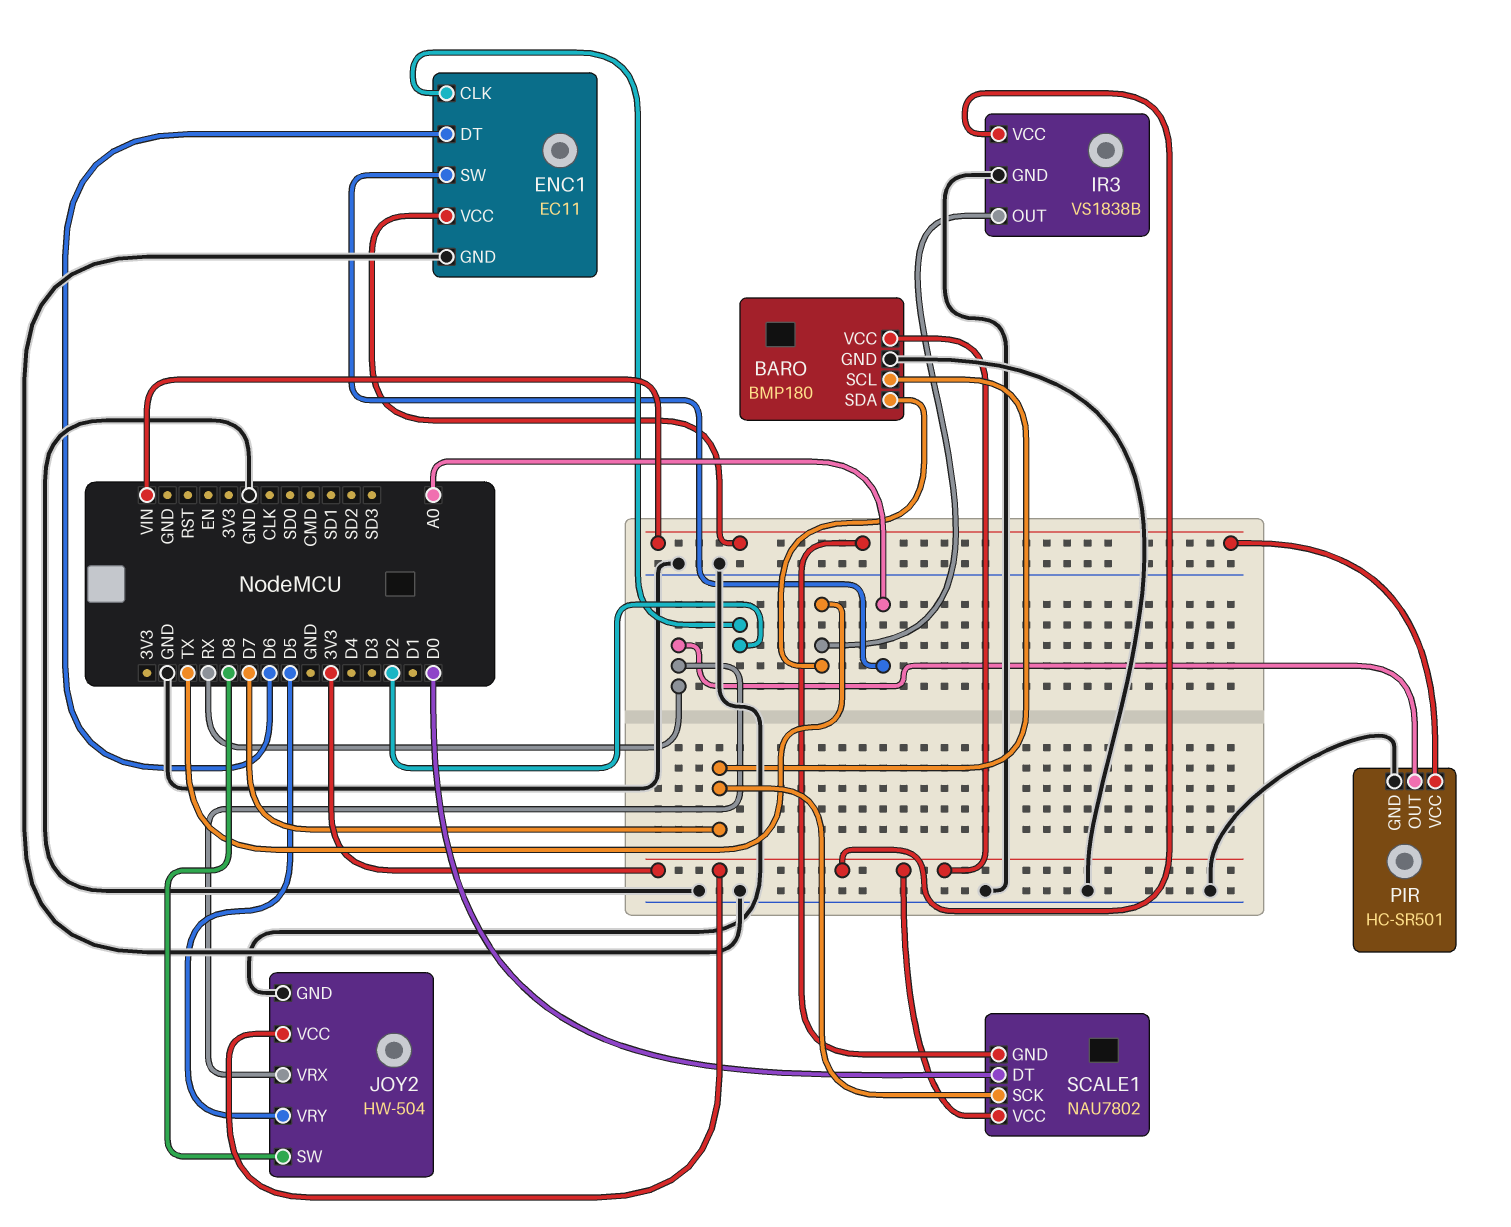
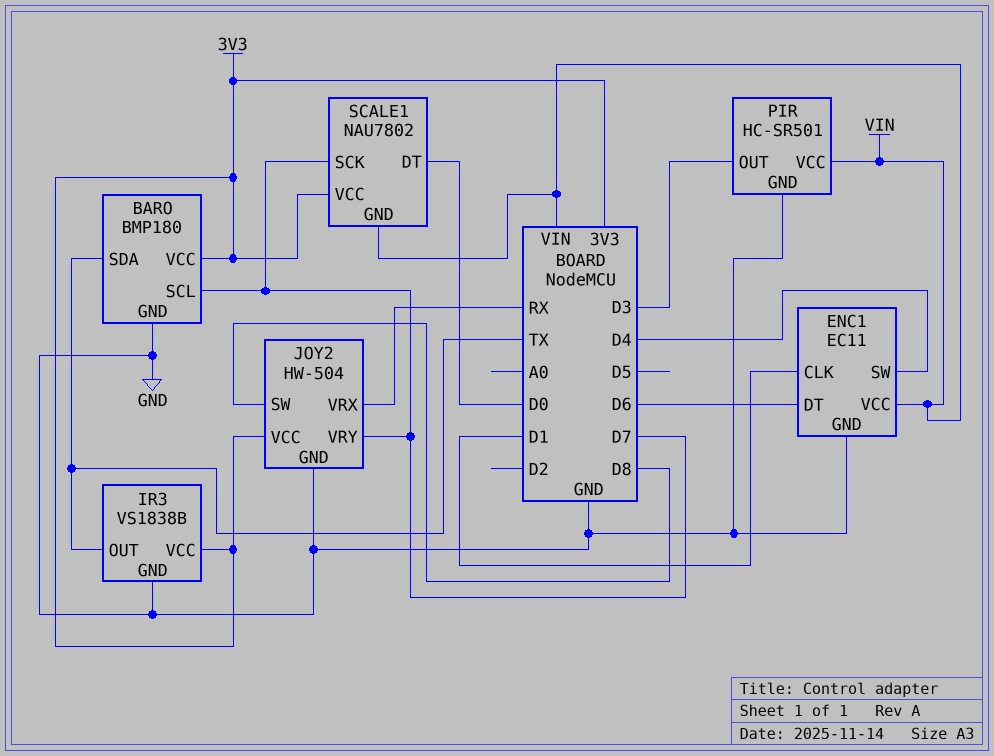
ENC1 pin CLK: D2 -> D1
ENC1 pin SW: A0 -> D4
JOY2 pin VRY: D5 -> D7
PIR pin OUT: RX -> D3

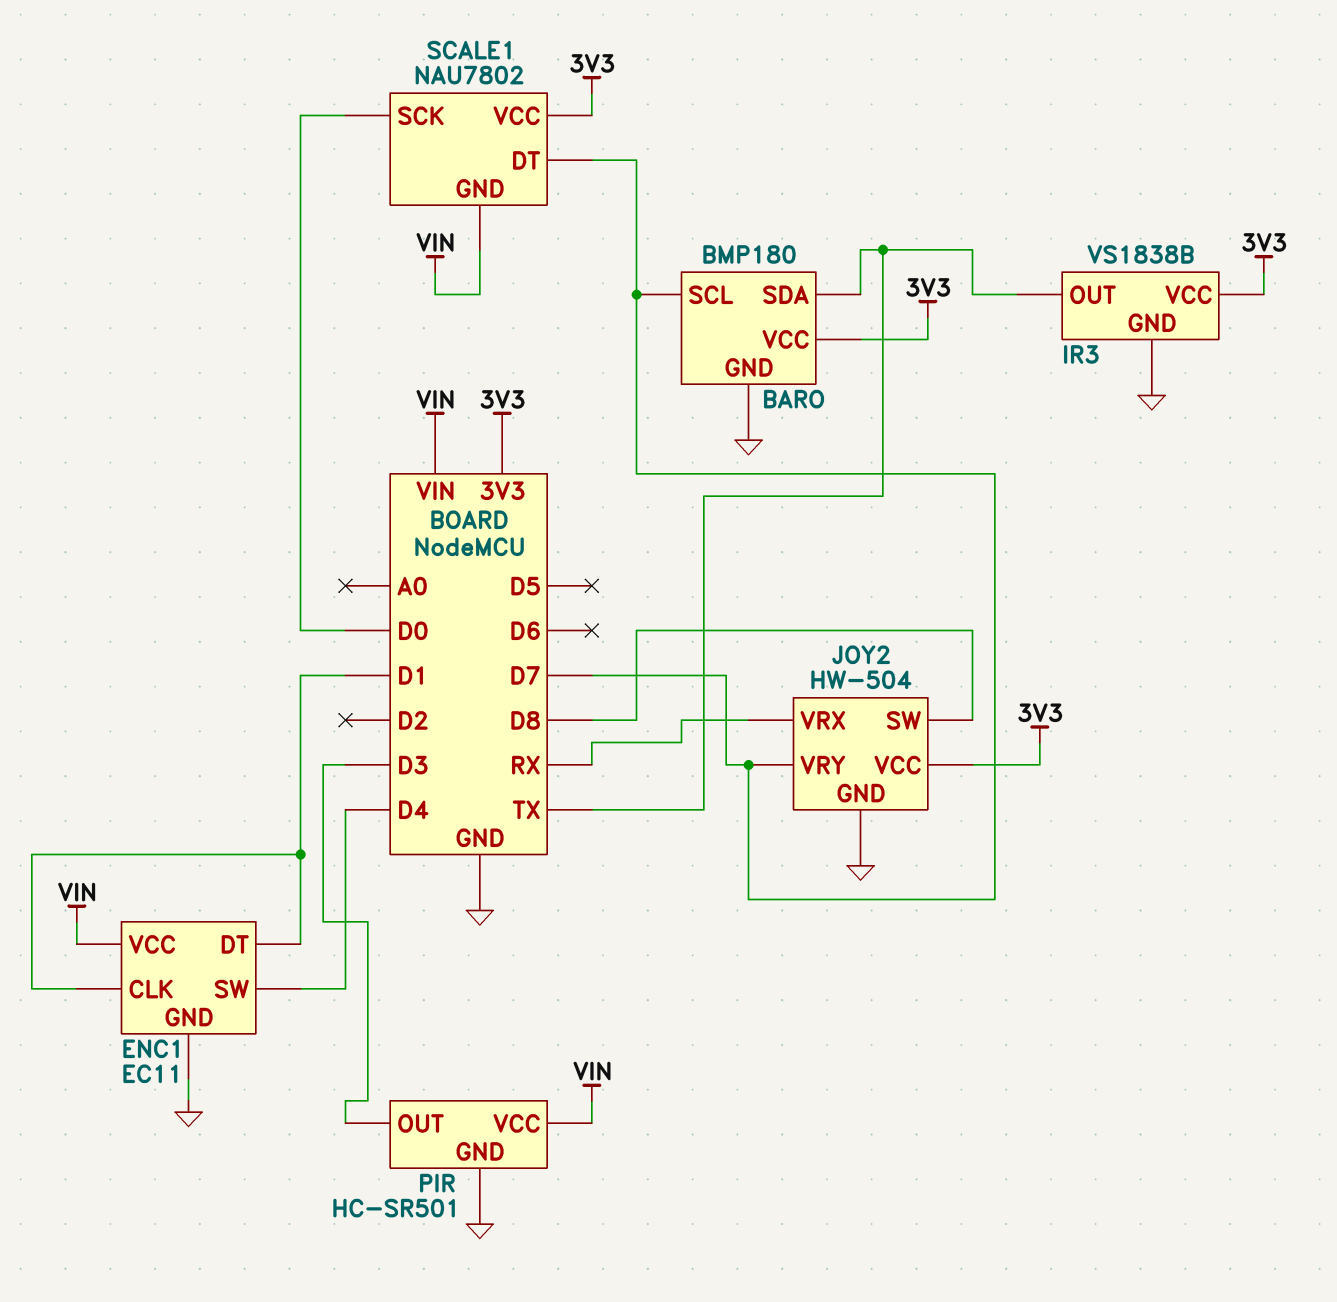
ENC1 pin DT: D6 -> D1
SCALE1 pin DT: D0 -> D7
SCALE1 pin SCK: D7 -> D0

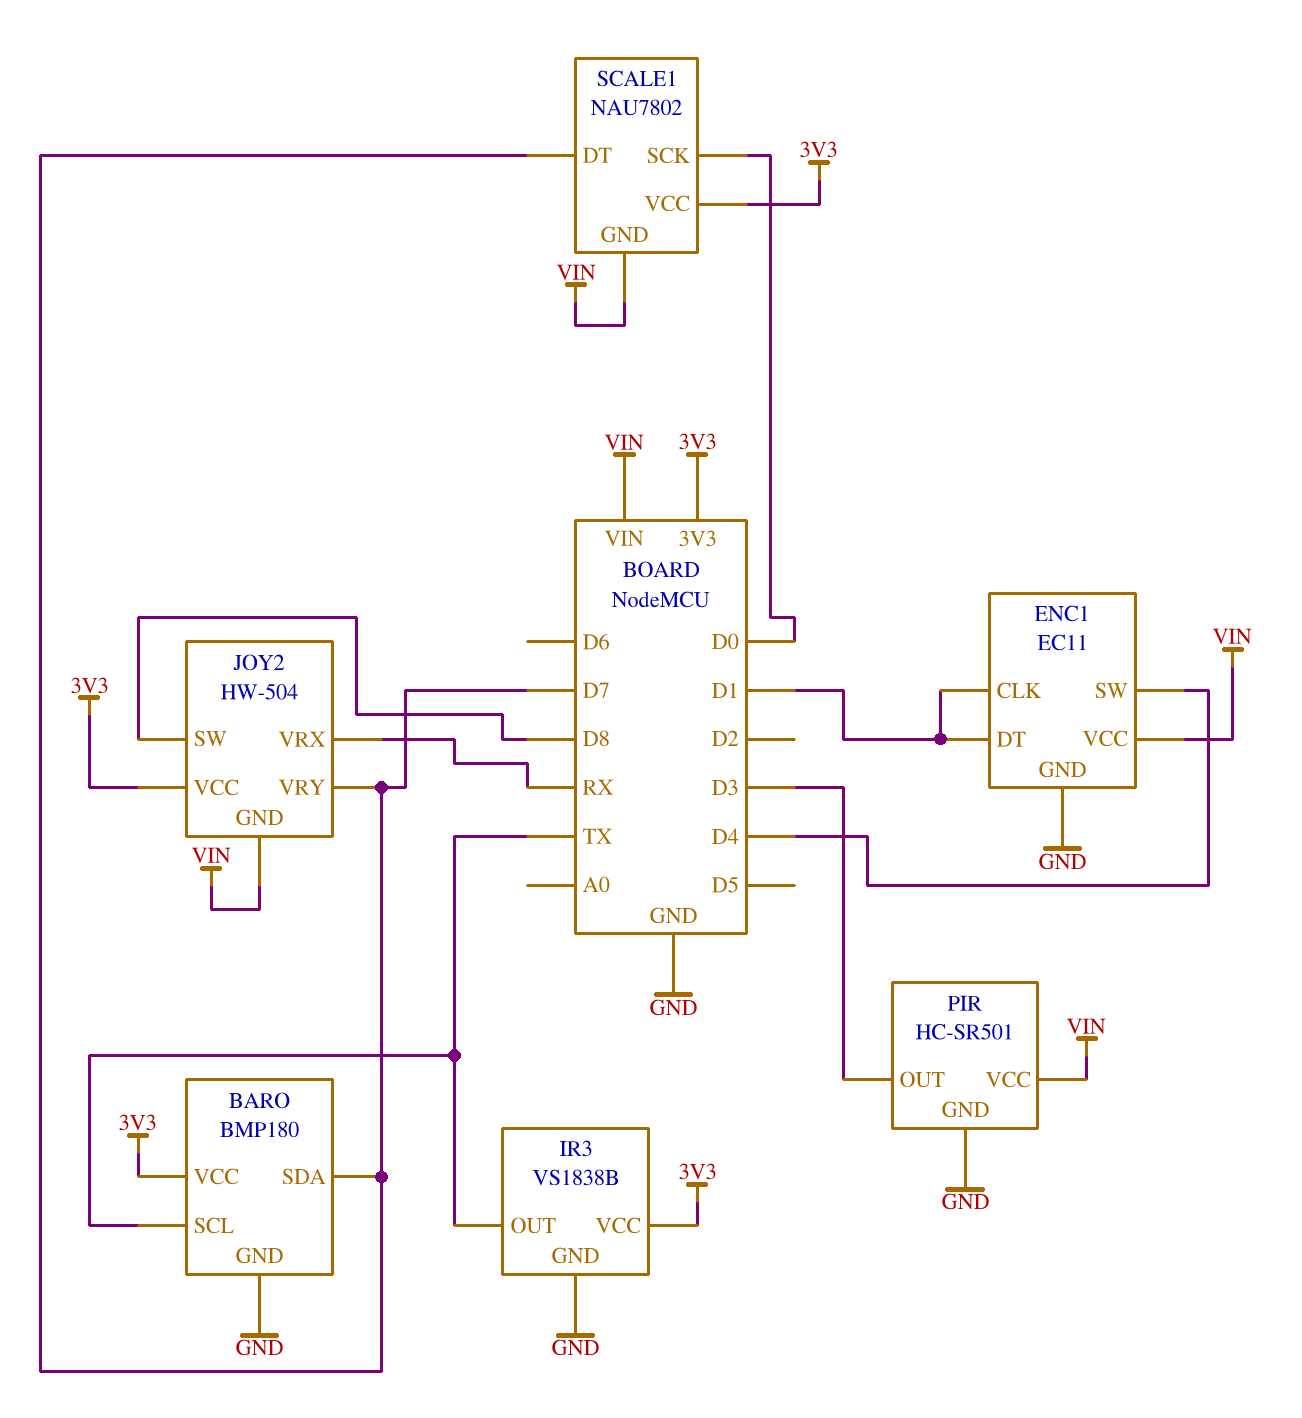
BARO pin SCL: D7 -> TX
BARO pin SDA: TX -> D7
JOY2 pin GND: GND -> VIN

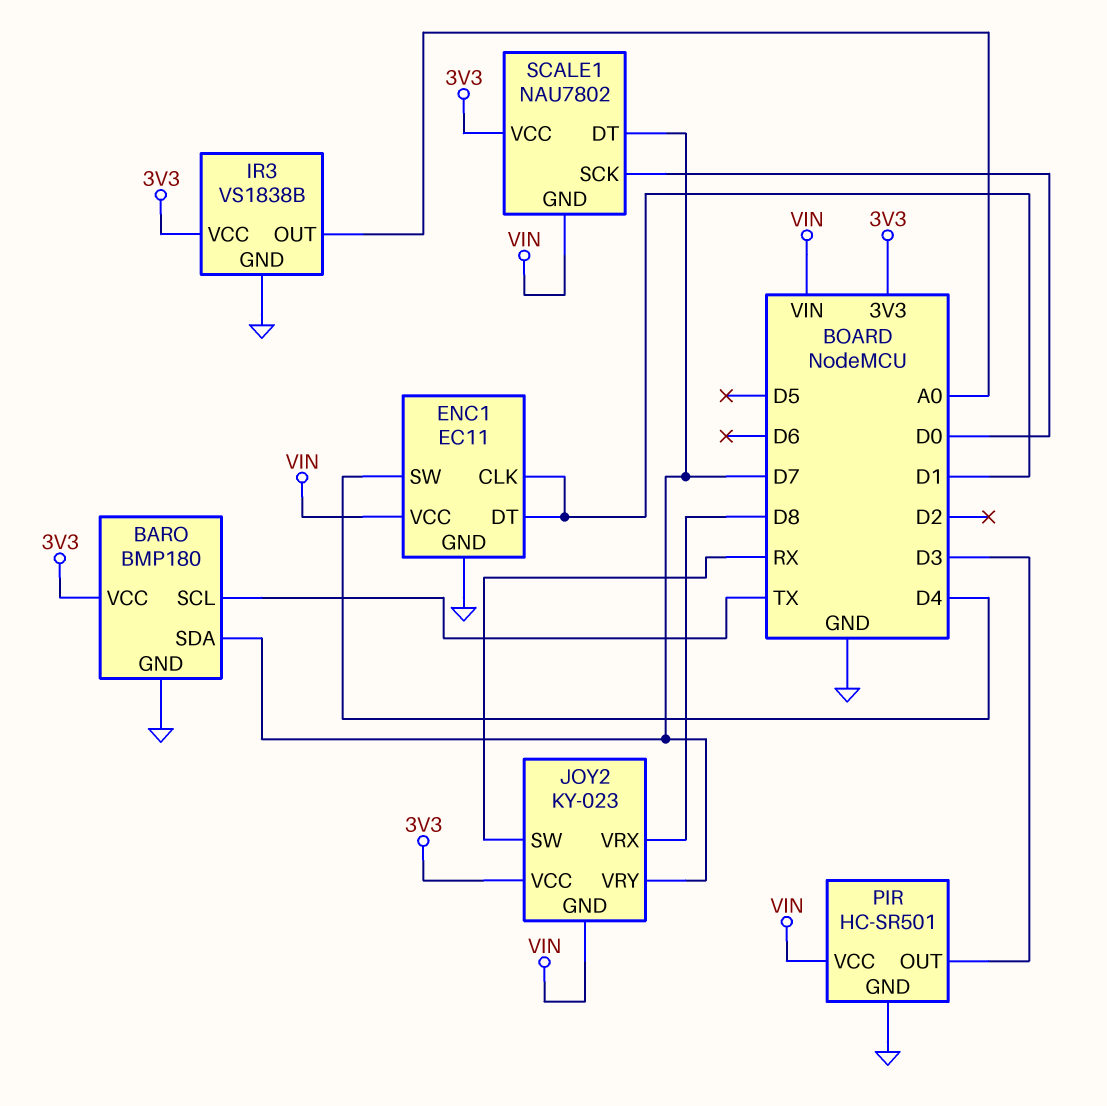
IR3 pin OUT: TX -> A0
JOY2: HW-504 -> KY-023
JOY2 pin SW: D8 -> RX
JOY2 pin VRX: RX -> D8

